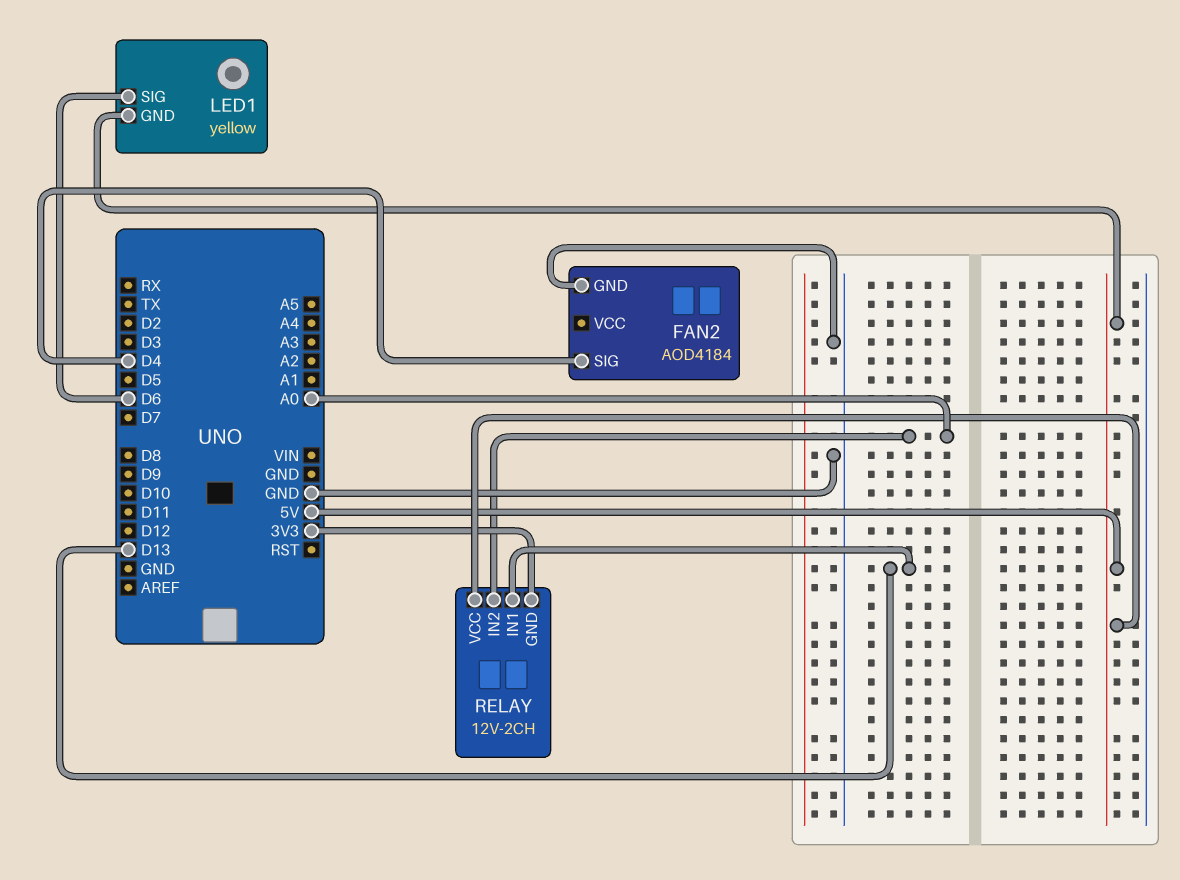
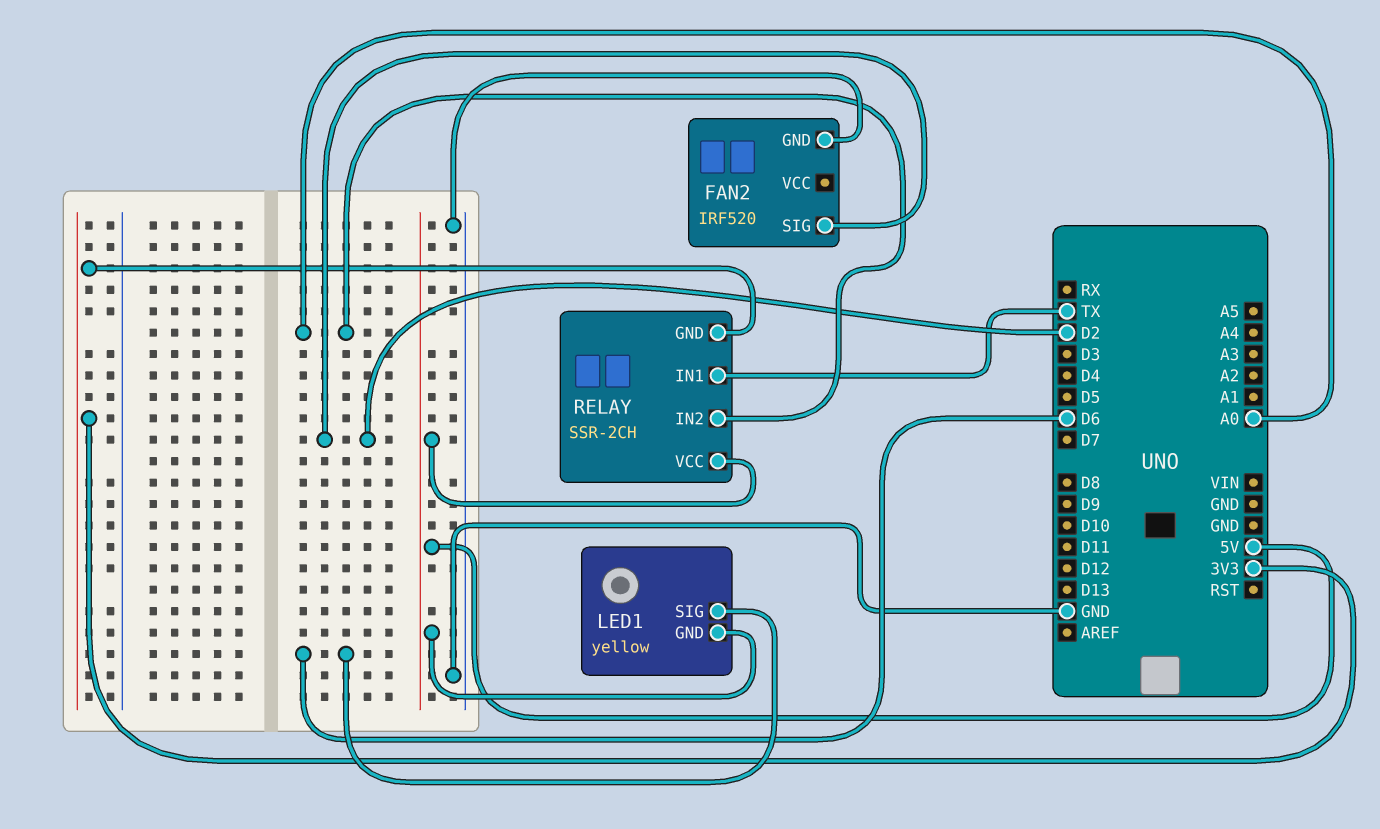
FAN2: AOD4184 -> IRF520
FAN2 pin SIG: D4 -> D2
RELAY: 12V-2CH -> SSR-2CH
RELAY pin IN1: D13 -> TX

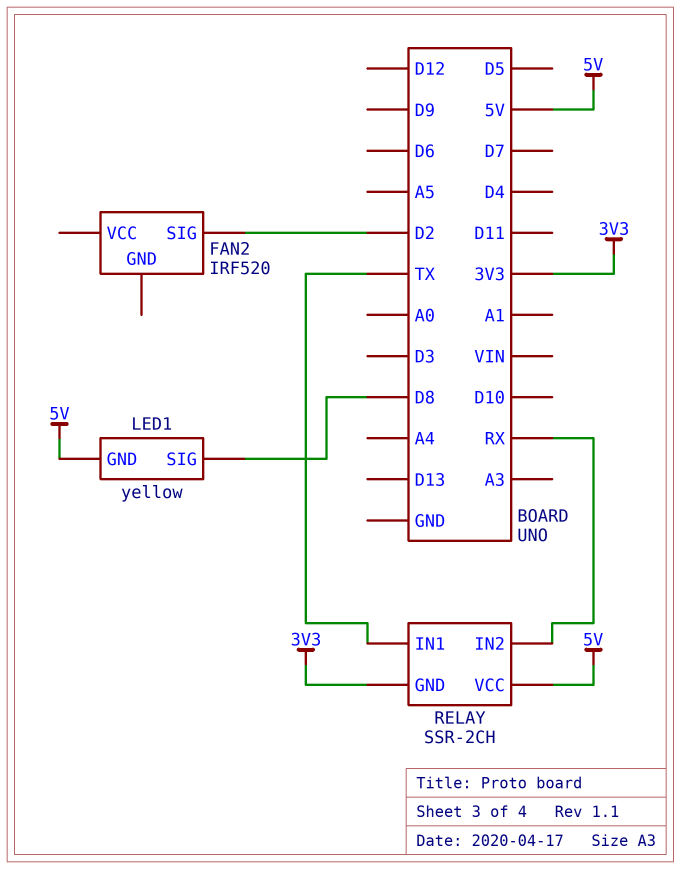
FAN2 pin GND: GND -> none
LED1 pin SIG: D6 -> D8
RELAY pin IN2: A0 -> RX

